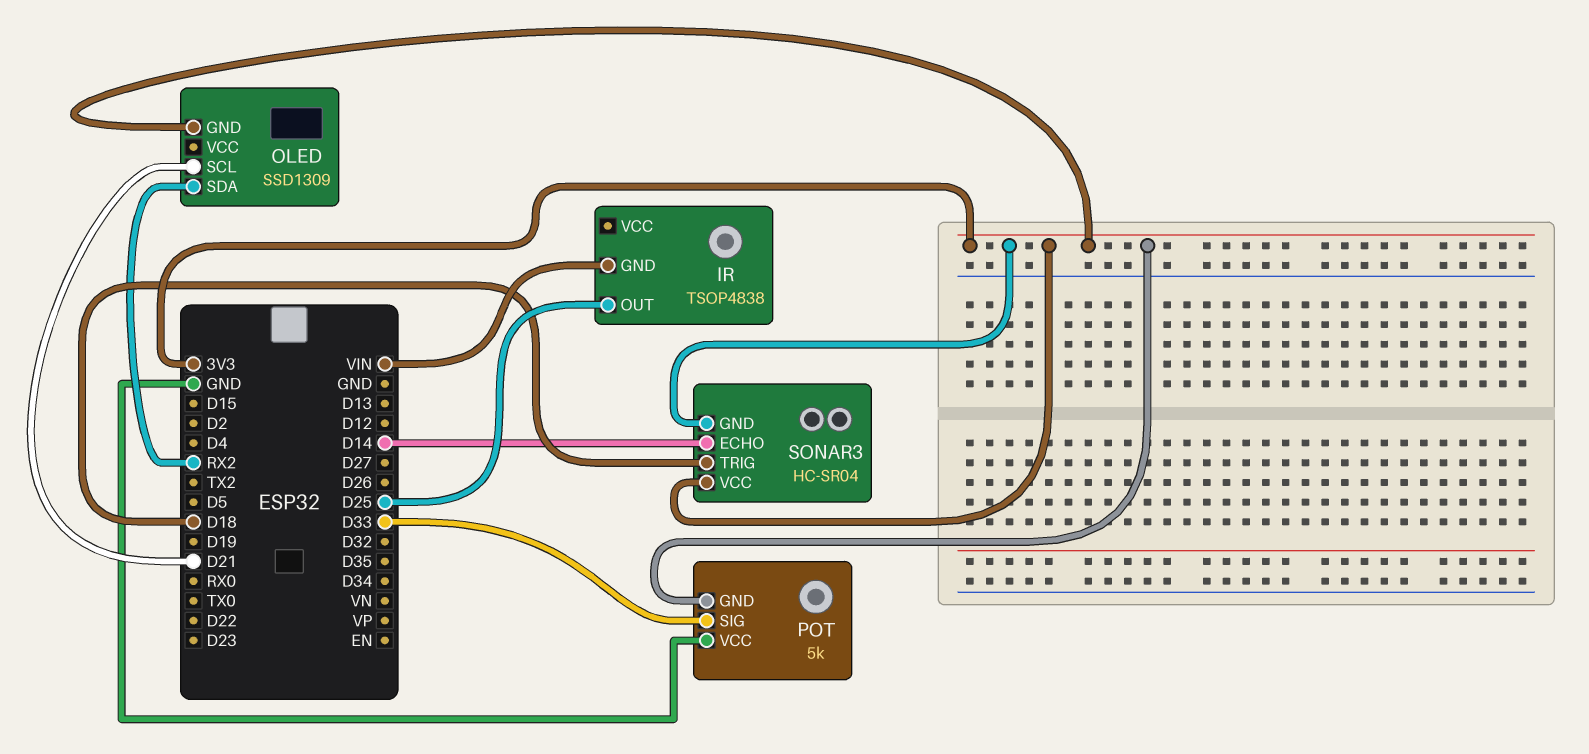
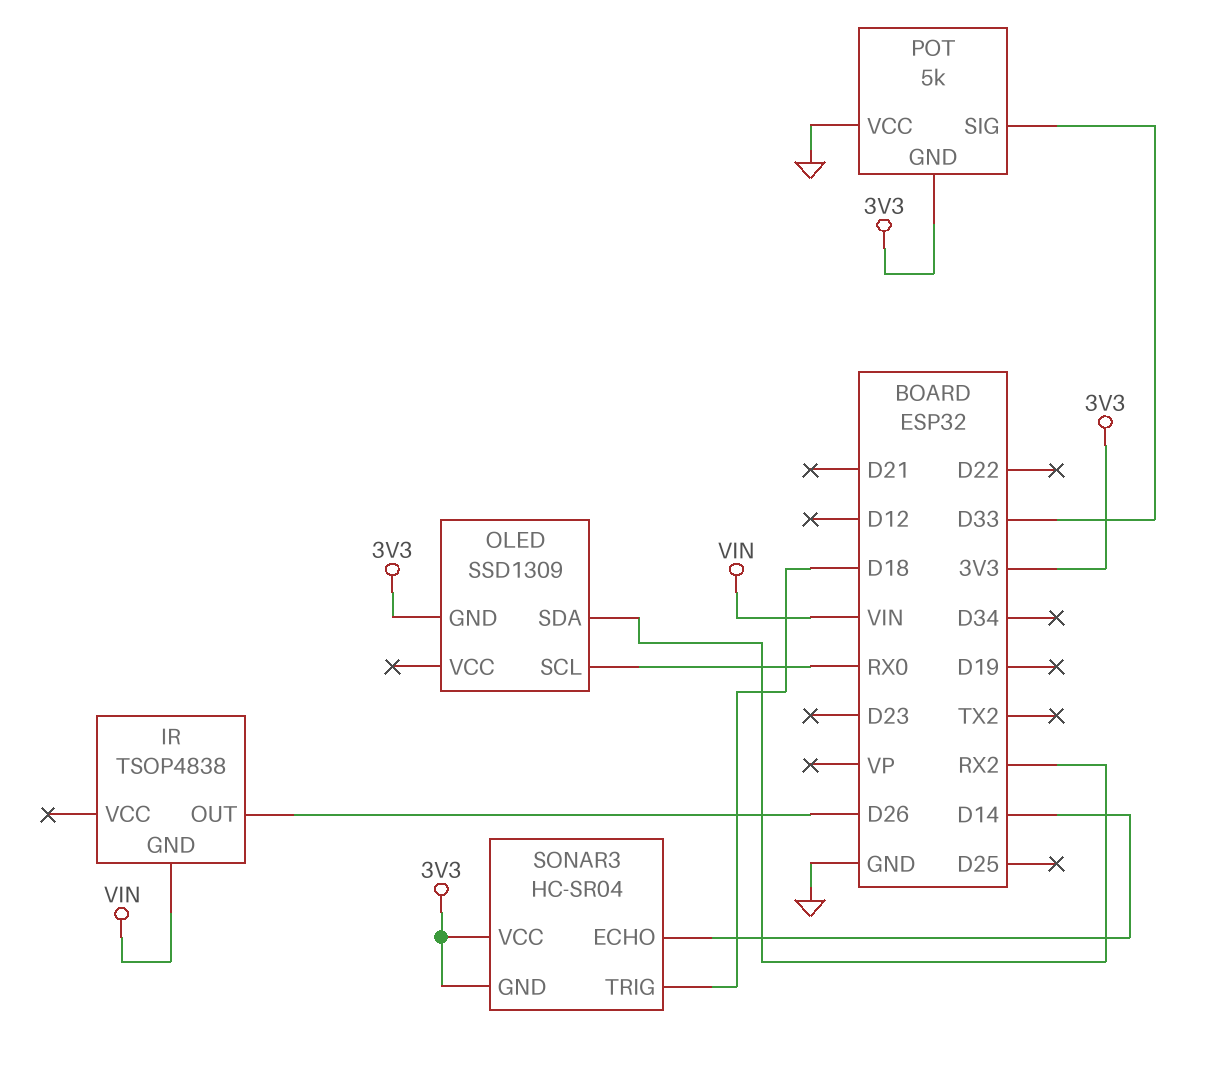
IR pin OUT: D25 -> D26
OLED pin SCL: D21 -> RX0

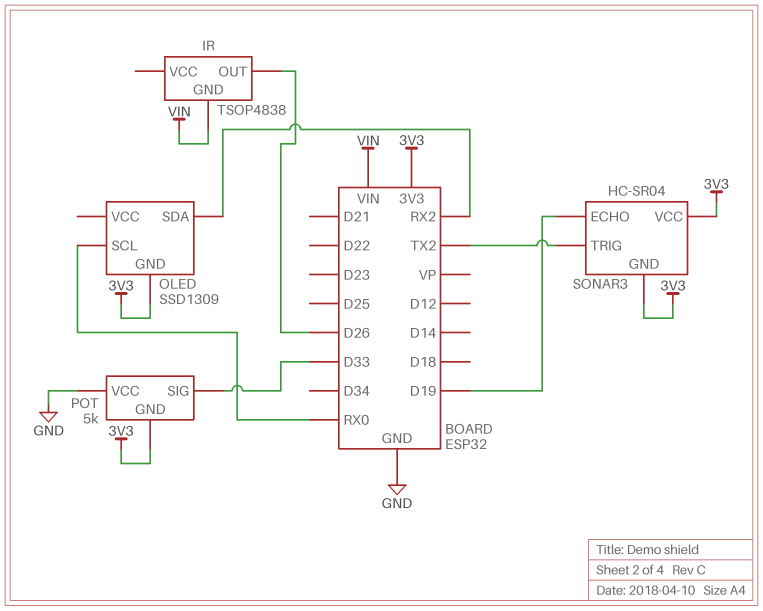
SONAR3 pin ECHO: D14 -> D19
SONAR3 pin TRIG: D18 -> TX2

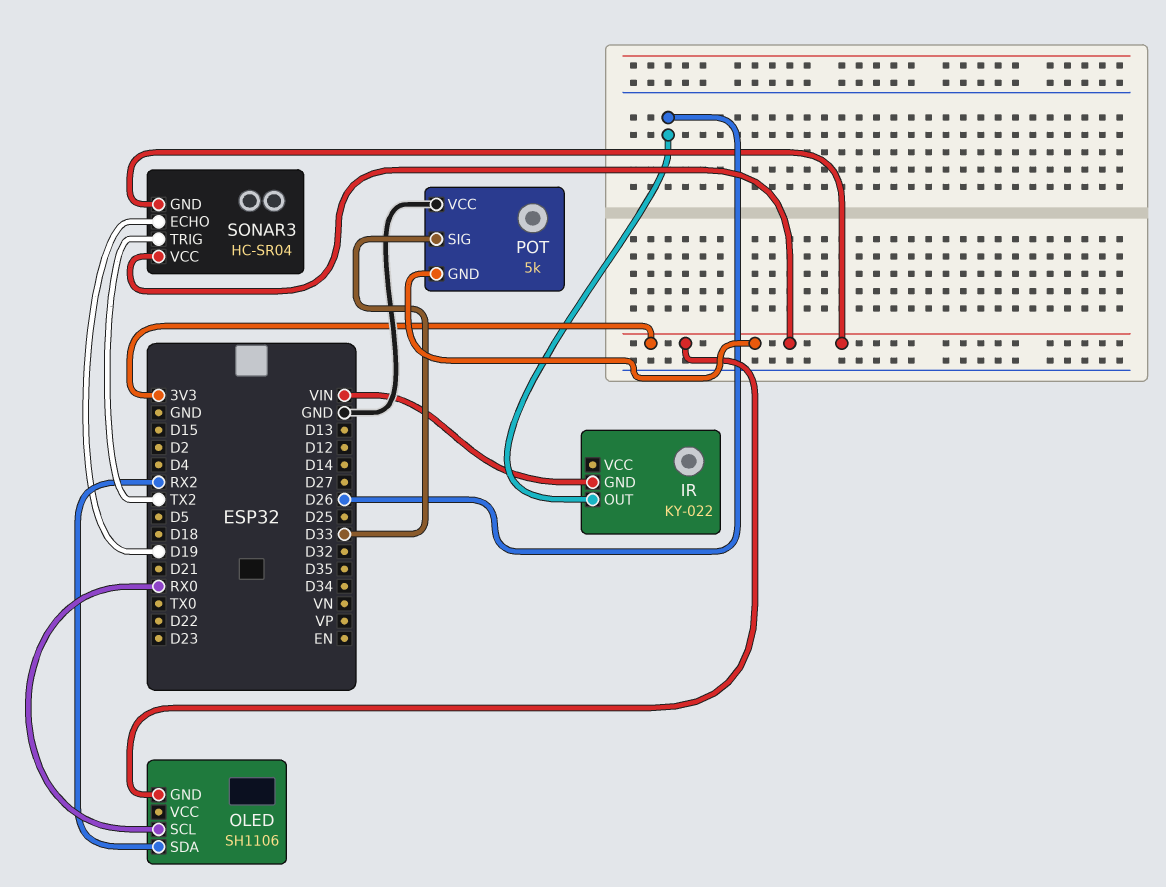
IR: TSOP4838 -> KY-022
OLED: SSD1309 -> SH1106

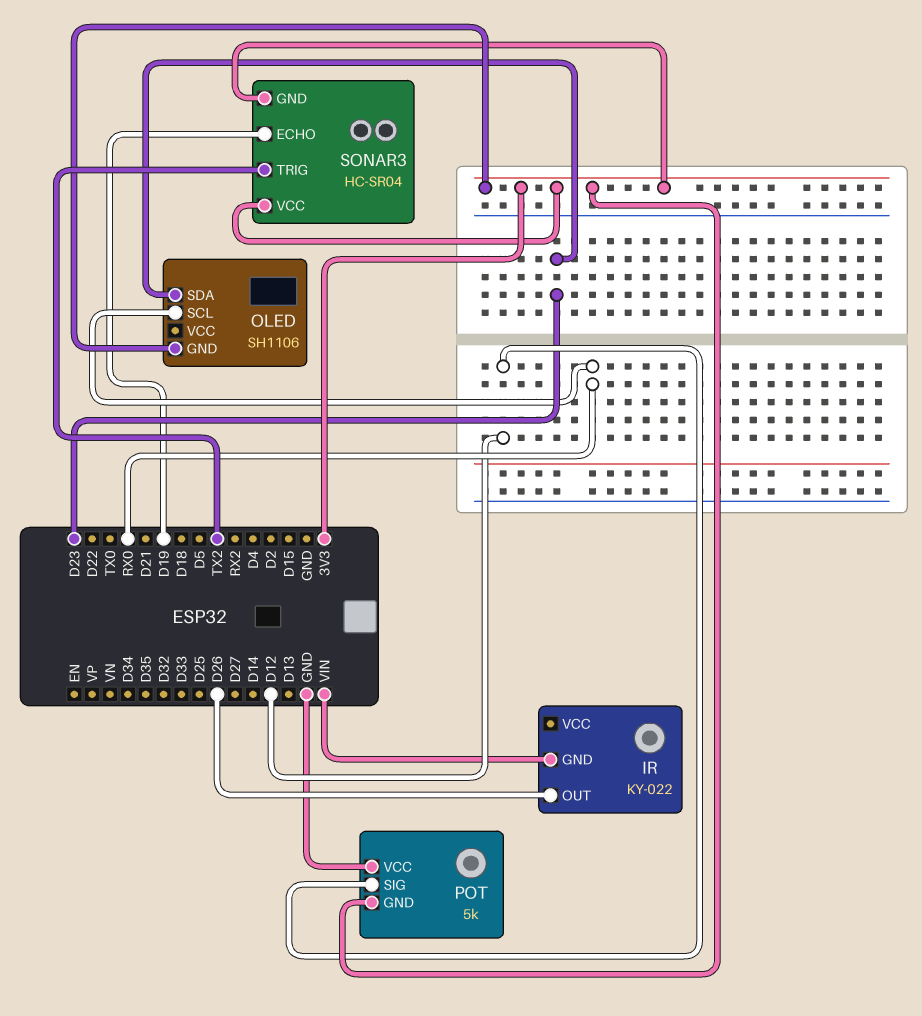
OLED pin SDA: RX2 -> D23
POT pin SIG: D33 -> D12

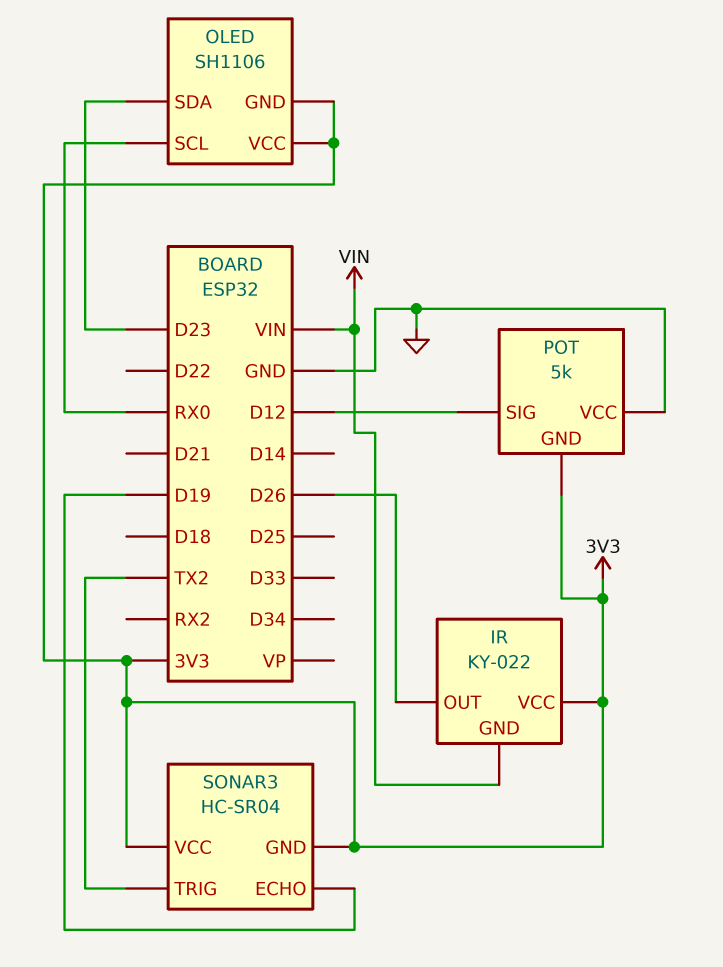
IR pin VCC: none -> 3V3
OLED pin VCC: none -> 3V3

